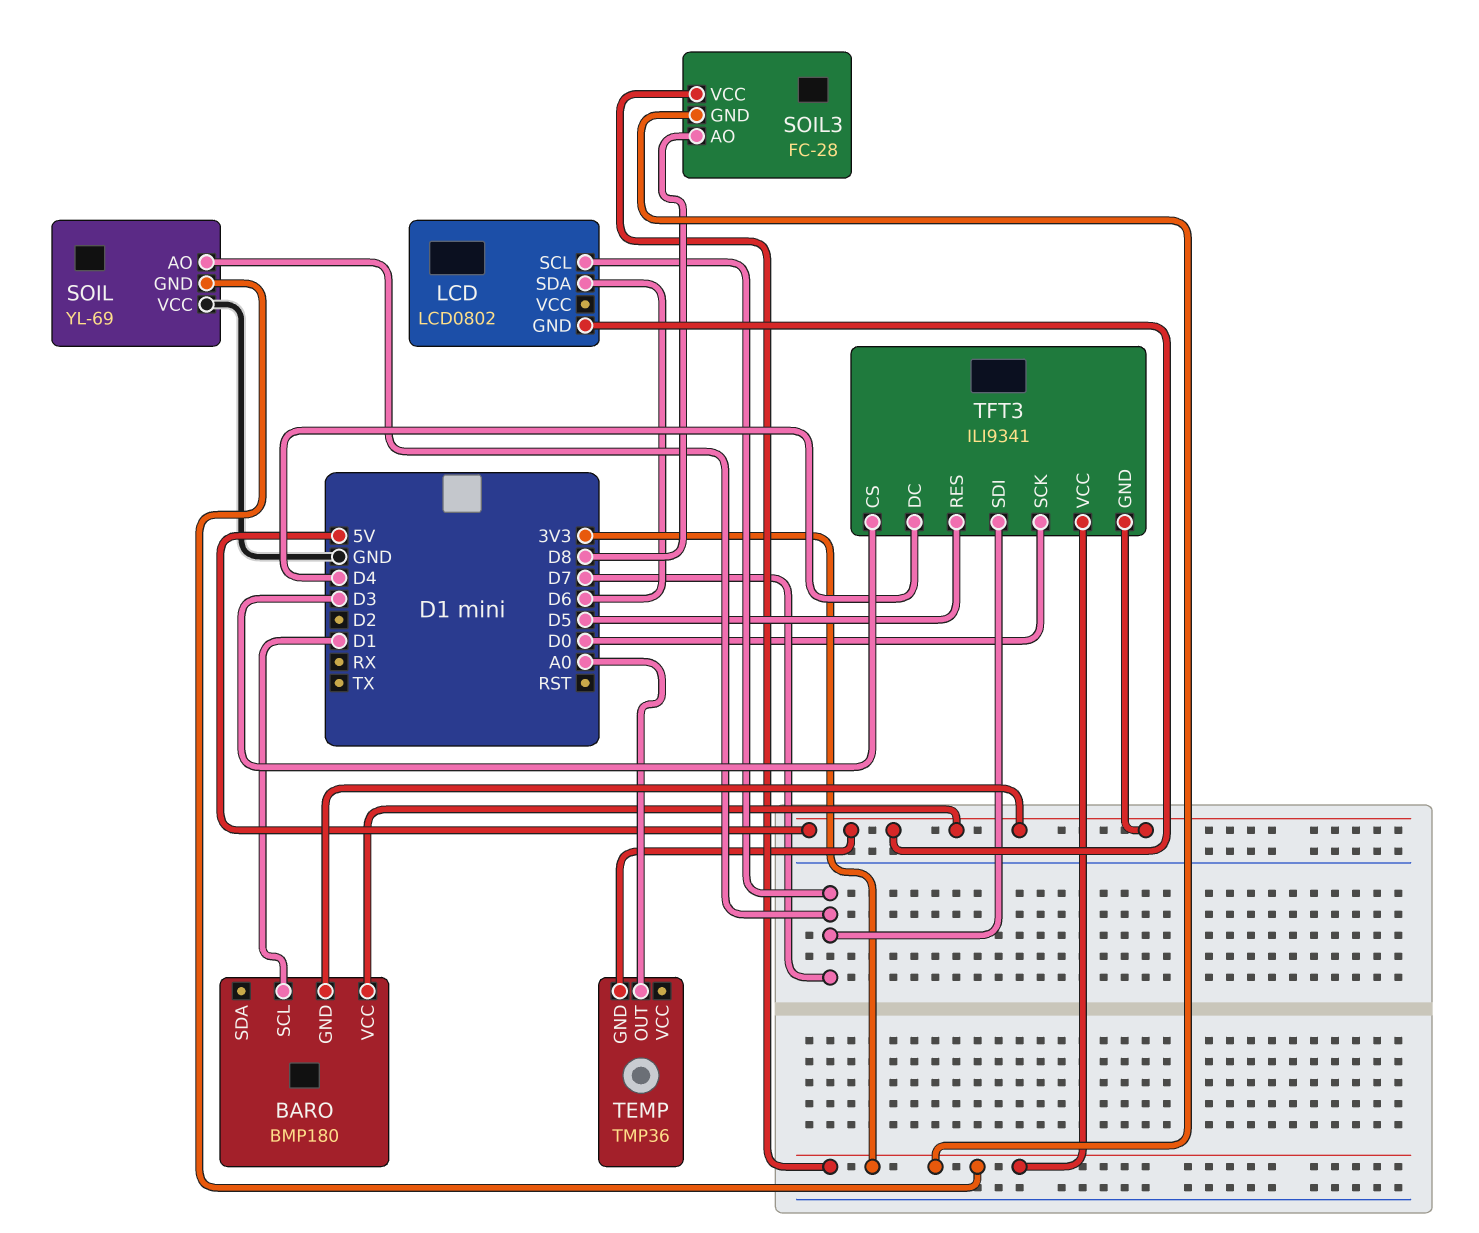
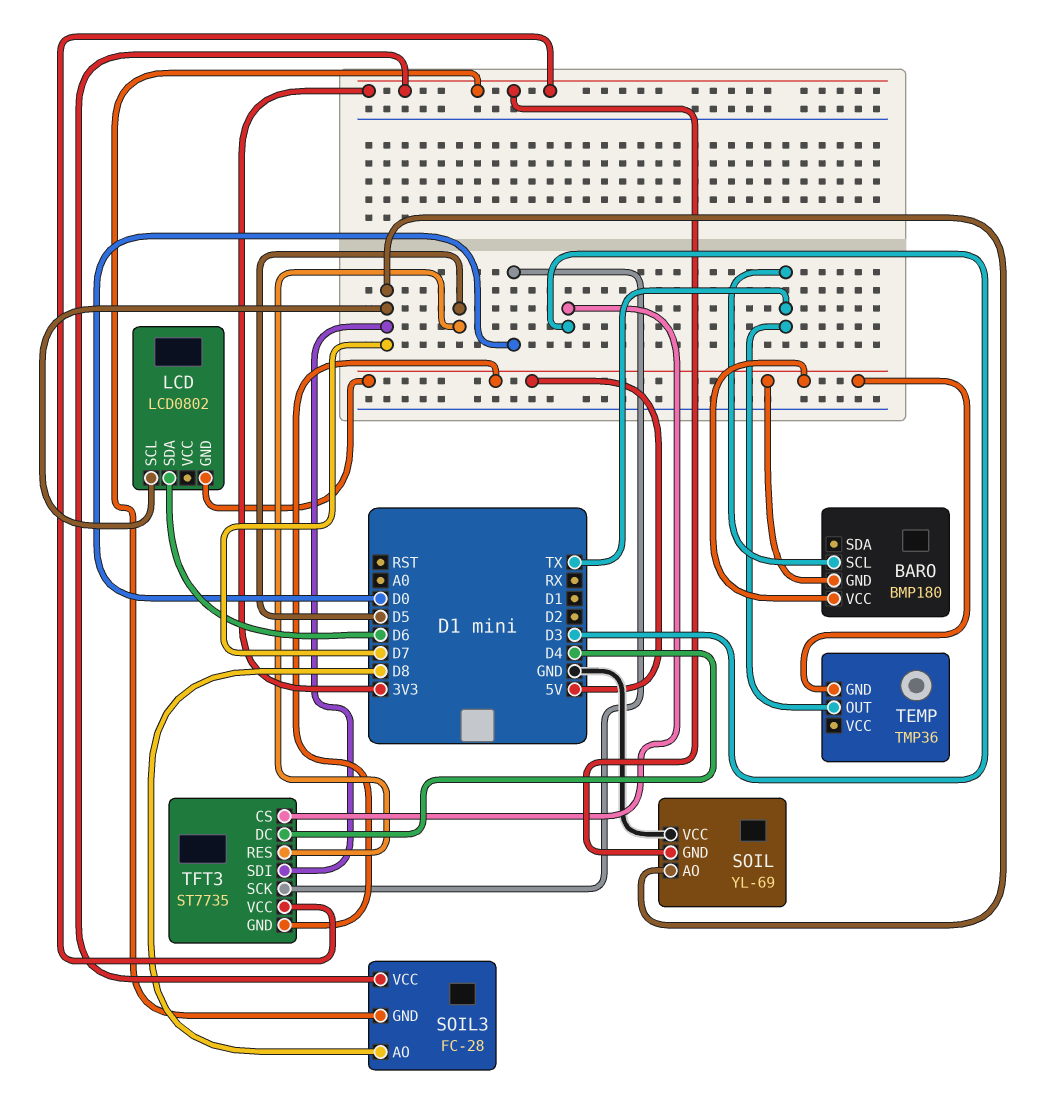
BARO pin SCL: D1 -> TX
TEMP pin OUT: A0 -> TX
TFT3: ILI9341 -> ST7735

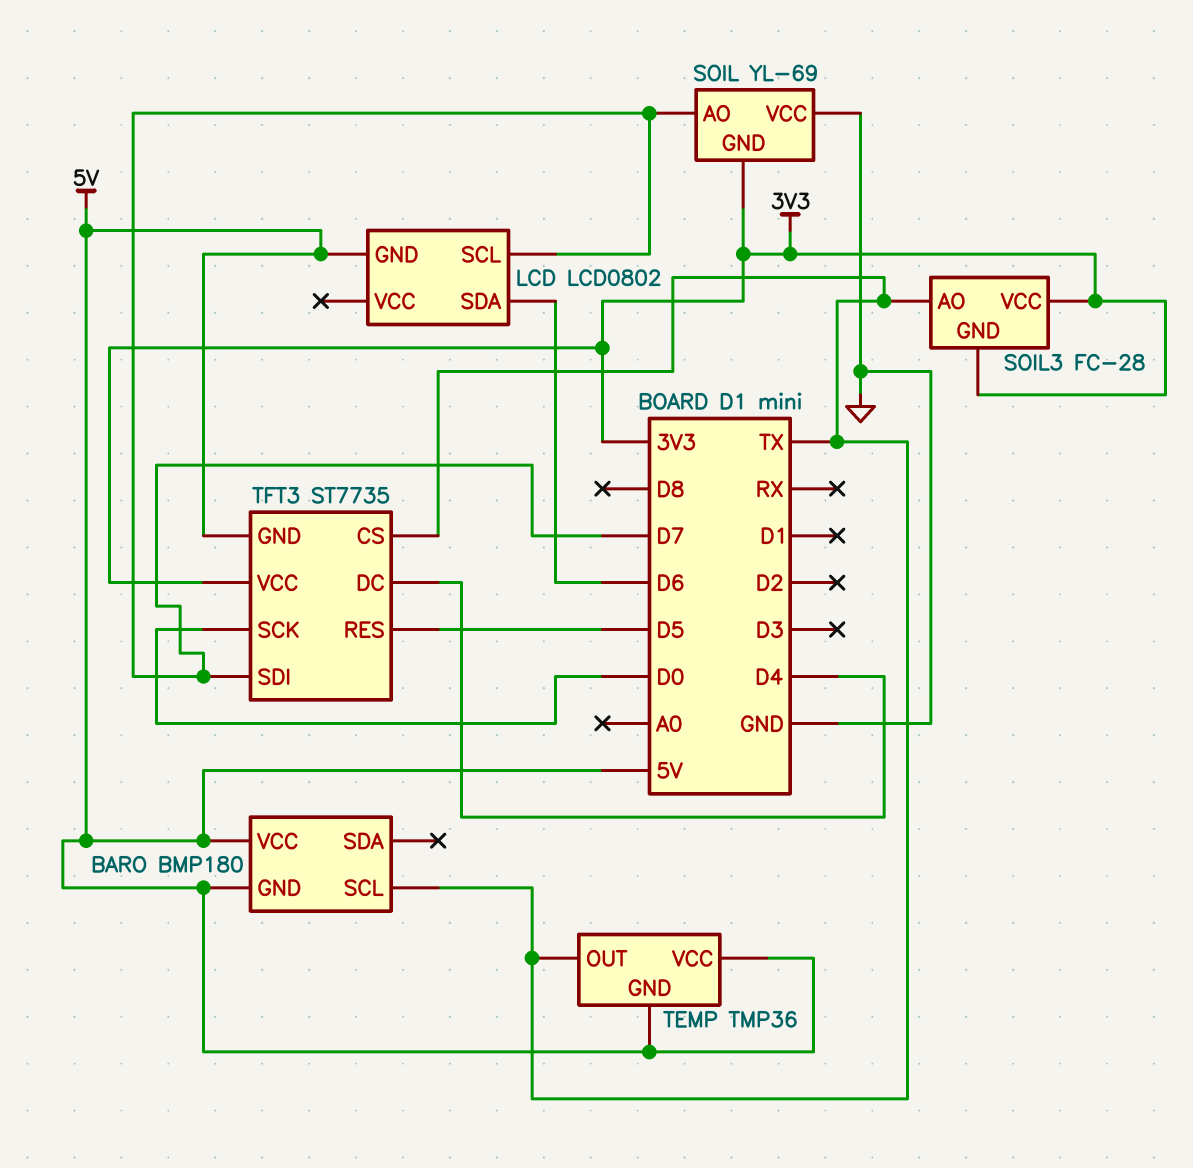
SOIL3 pin AO: D8 -> TX
TEMP pin VCC: none -> 5V
TFT3 pin CS: D3 -> TX

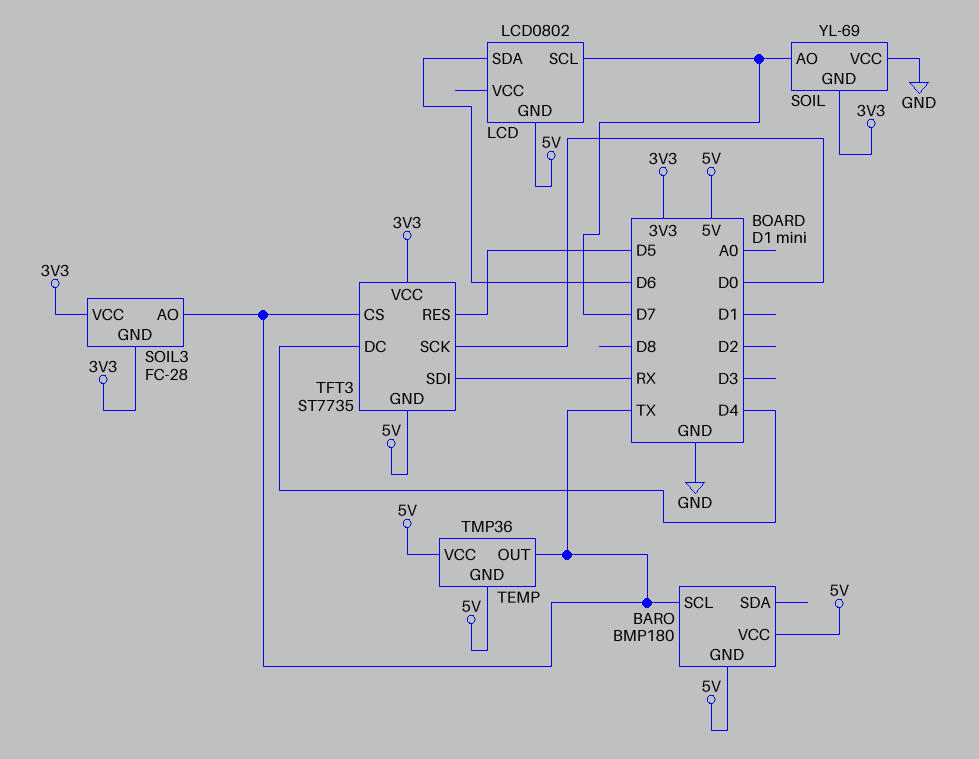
TFT3 pin SDI: D7 -> RX

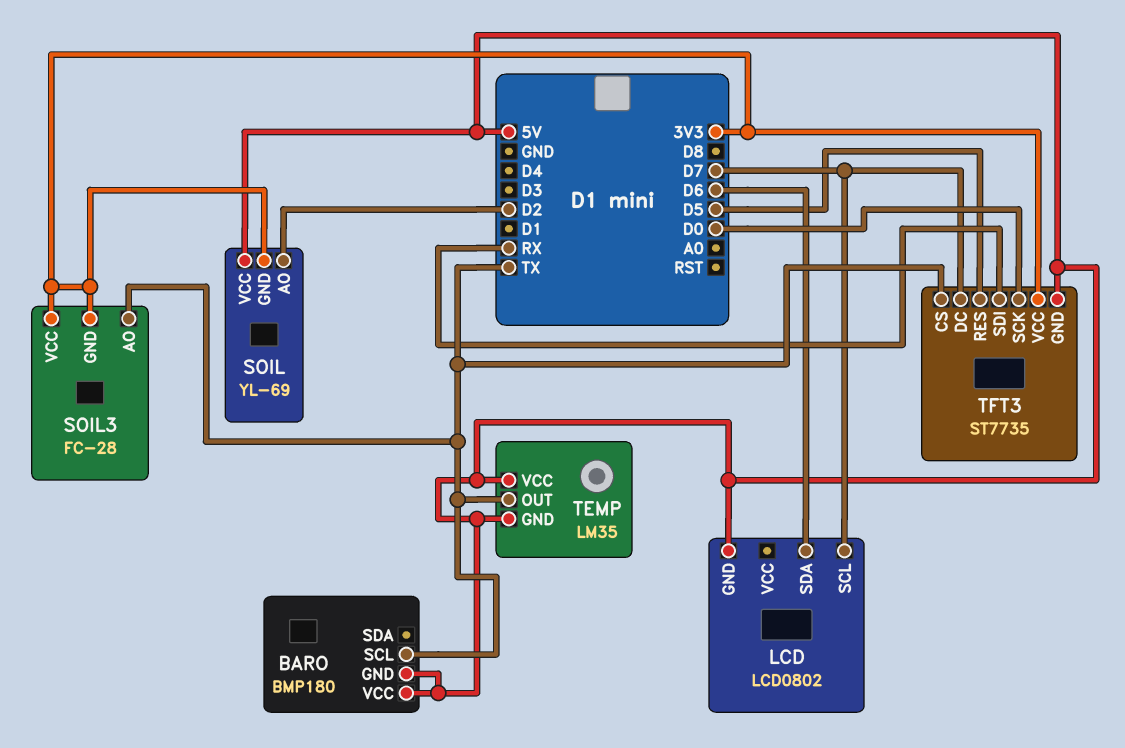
SOIL pin AO: D7 -> D2
SOIL pin VCC: GND -> 5V
TEMP: TMP36 -> LM35
TFT3 pin DC: D4 -> D7

